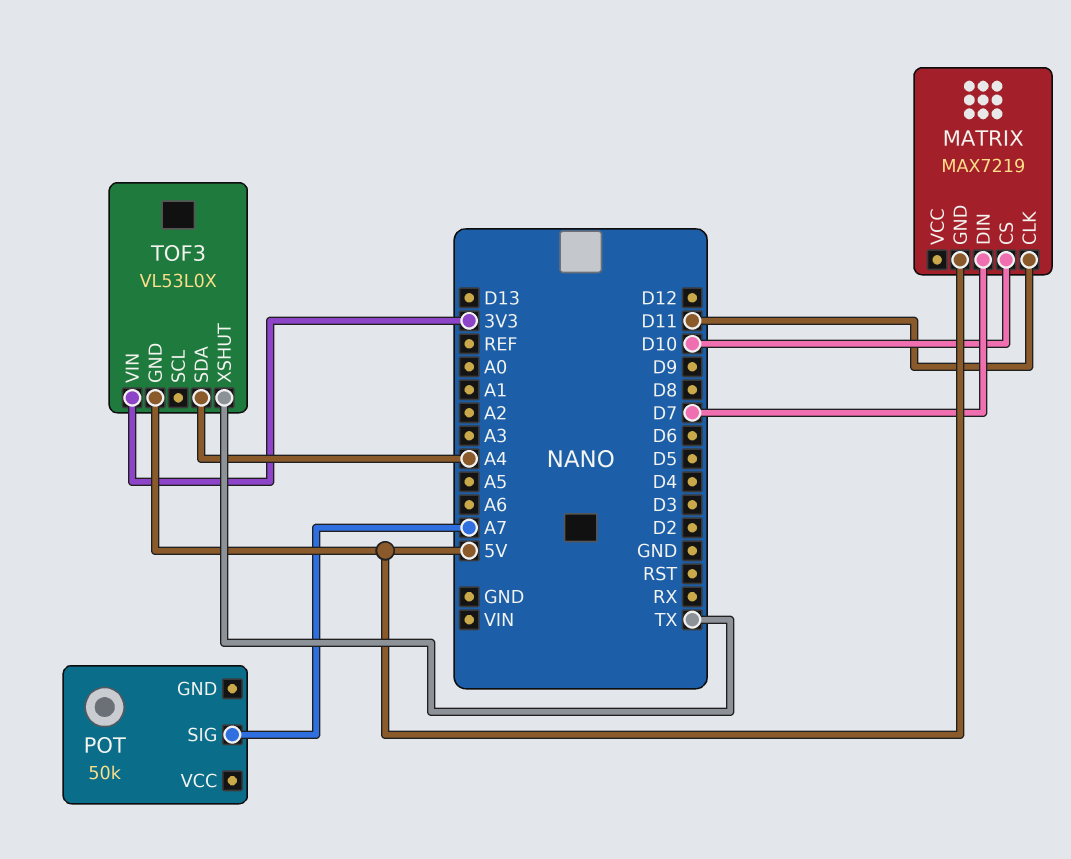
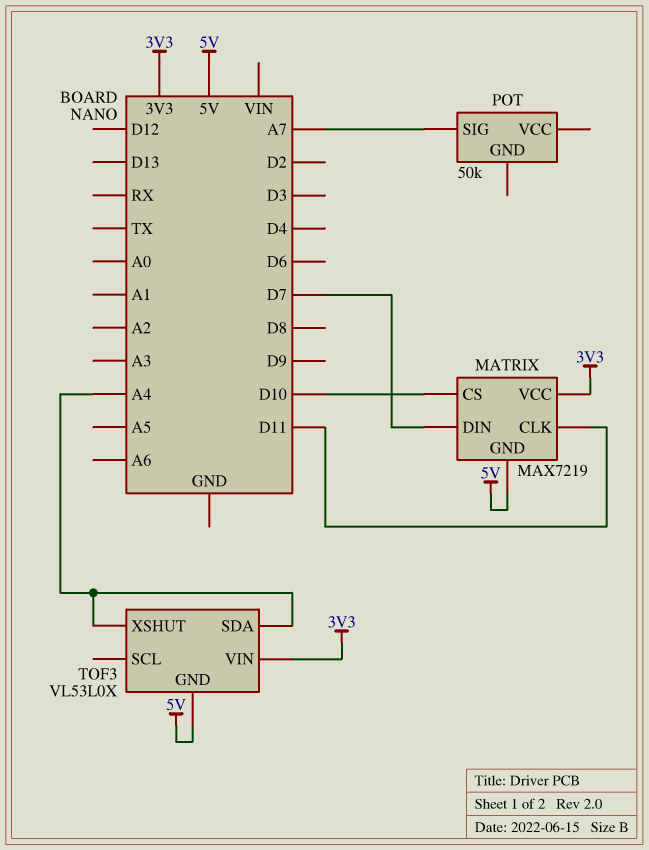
MATRIX pin VCC: none -> 3V3
TOF3 pin XSHUT: TX -> A4

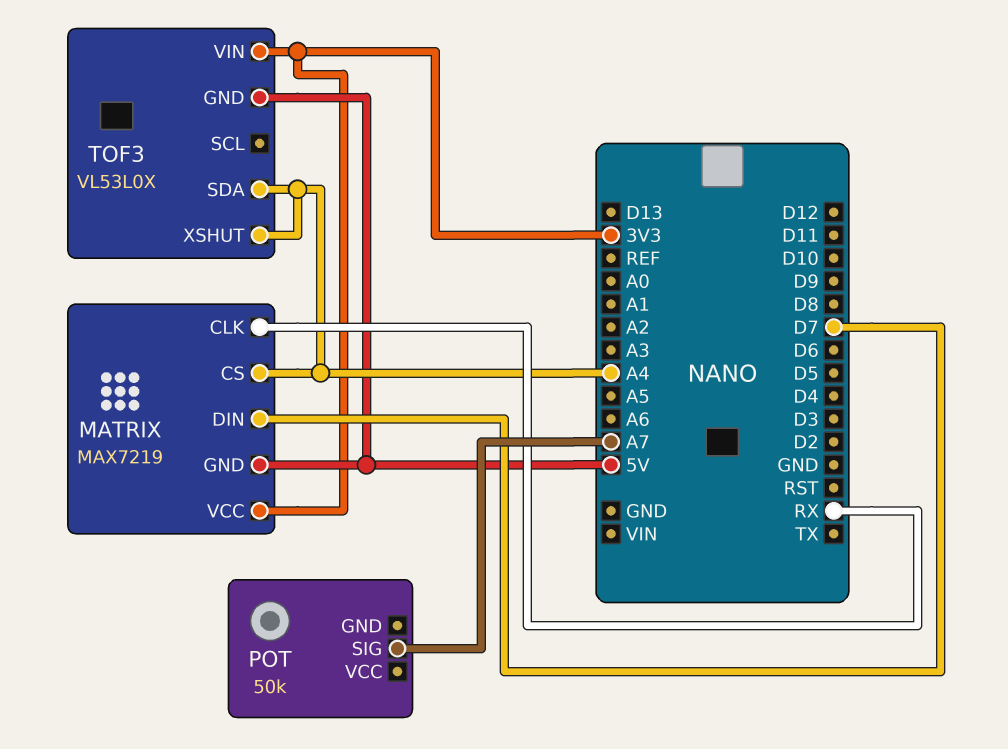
MATRIX pin CLK: D11 -> RX
MATRIX pin CS: D10 -> A4

